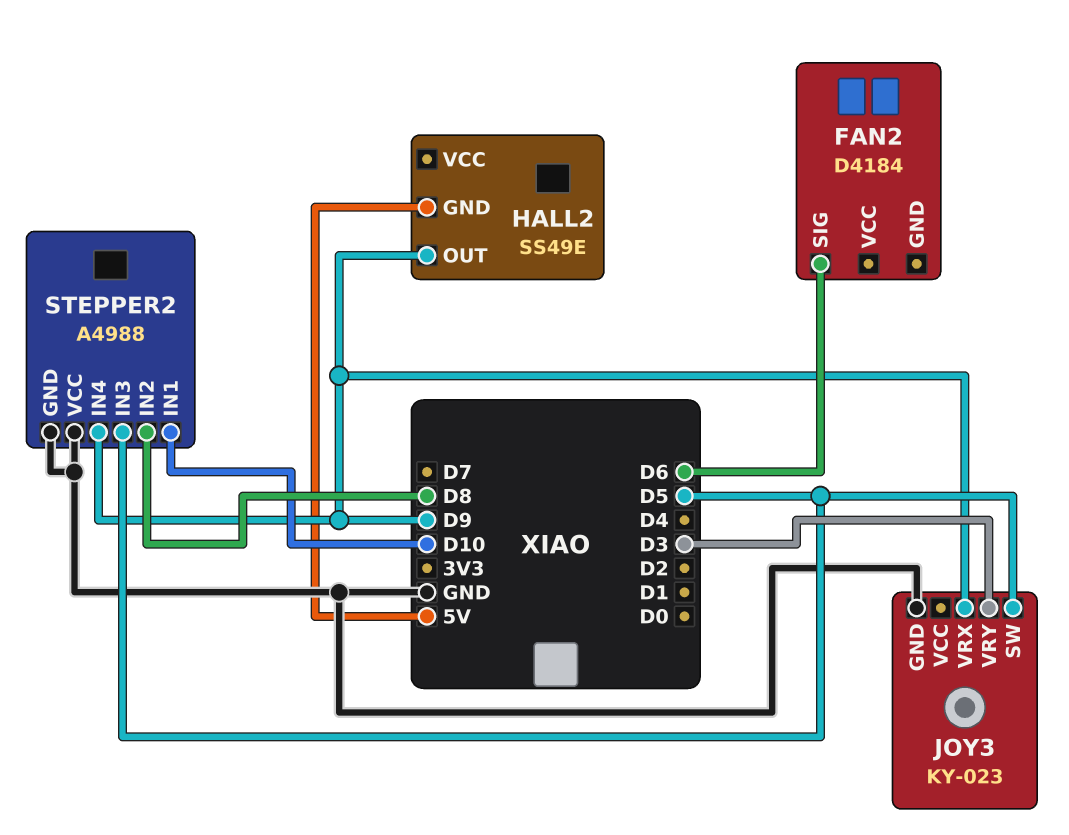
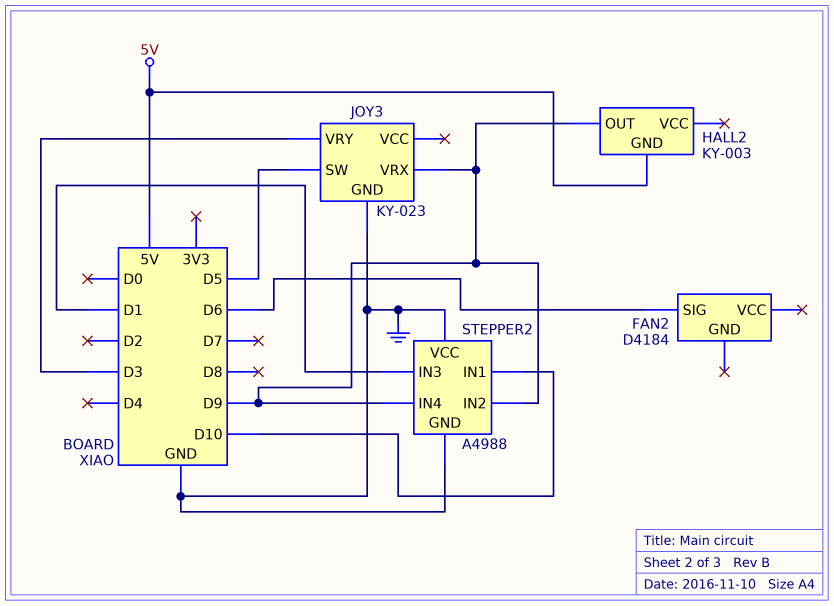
HALL2: SS49E -> KY-003
STEPPER2 pin IN2: D8 -> D9
STEPPER2 pin IN3: D5 -> D1

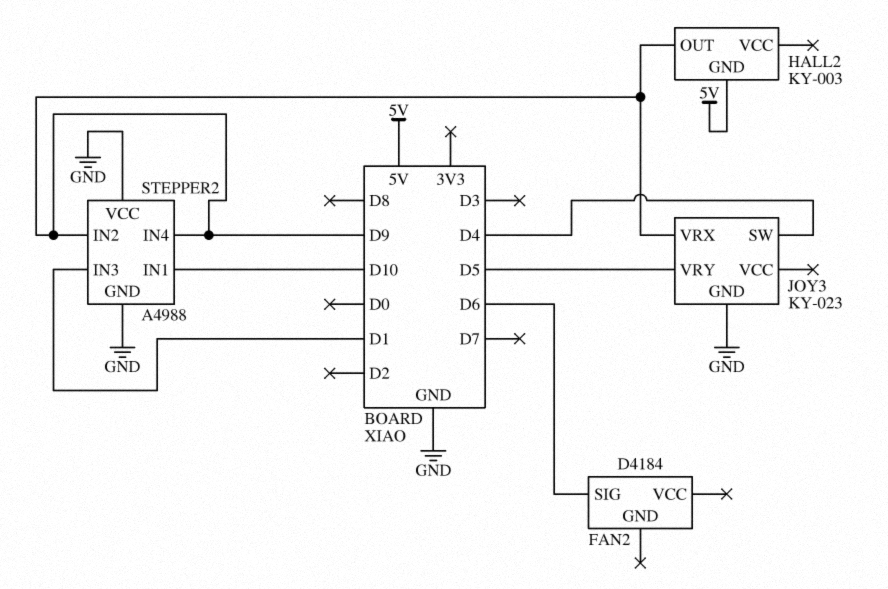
JOY3 pin SW: D5 -> D4
JOY3 pin VRY: D3 -> D5

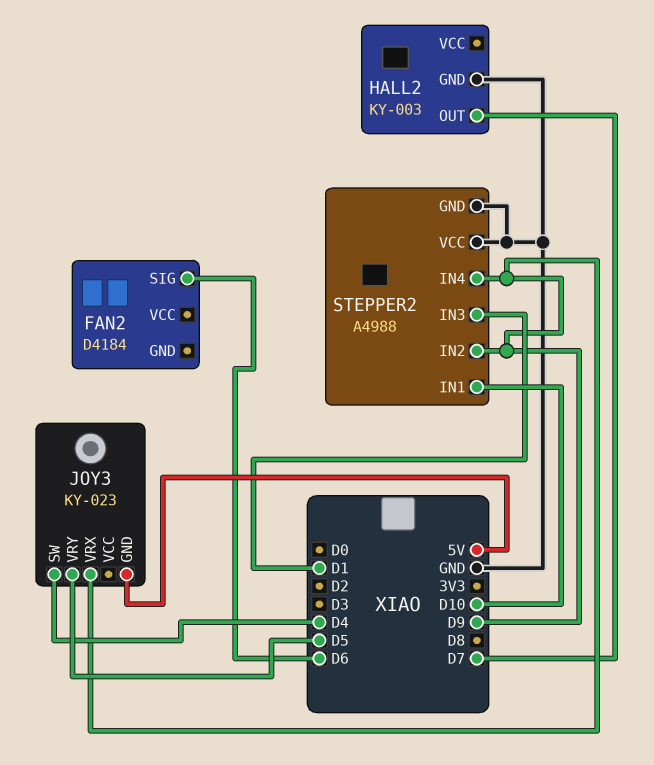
HALL2 pin GND: 5V -> GND
HALL2 pin OUT: D9 -> D7
JOY3 pin GND: GND -> 5V

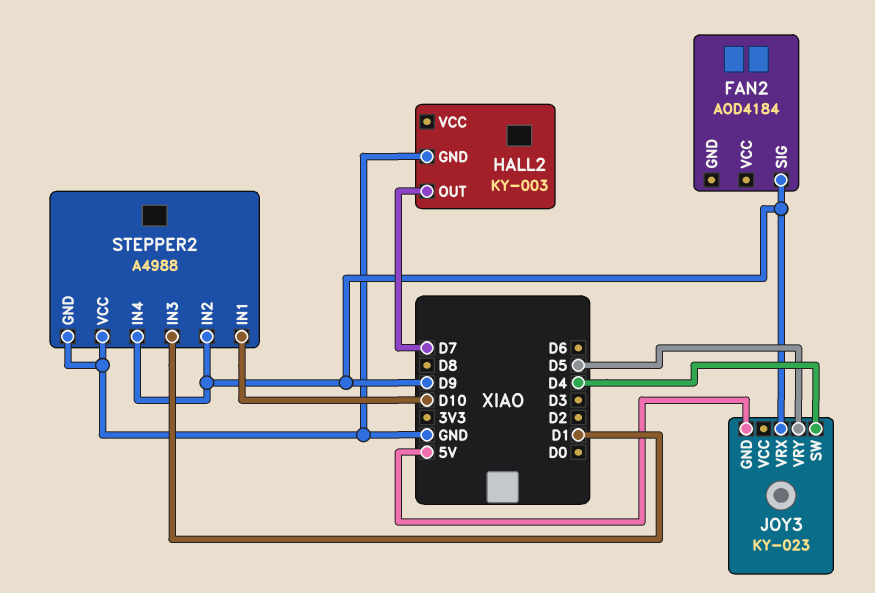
FAN2: D4184 -> AOD4184
FAN2 pin SIG: D6 -> D9

